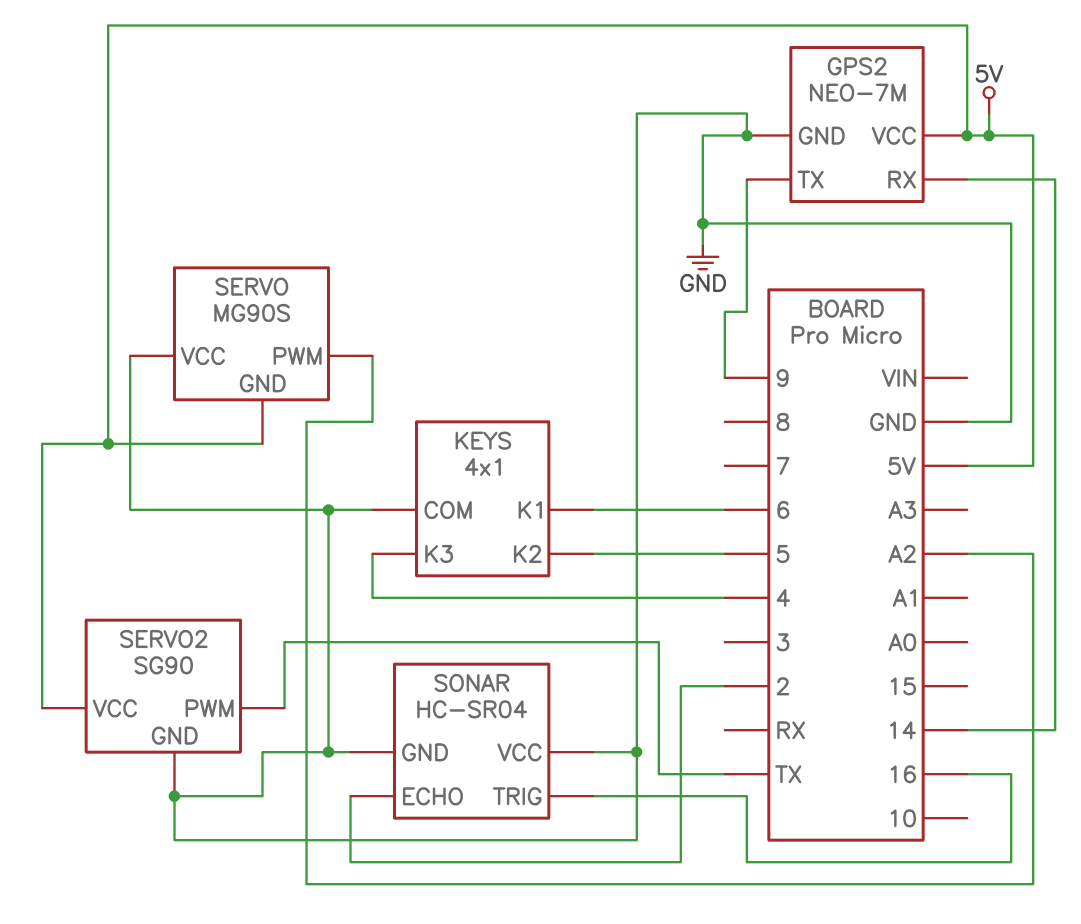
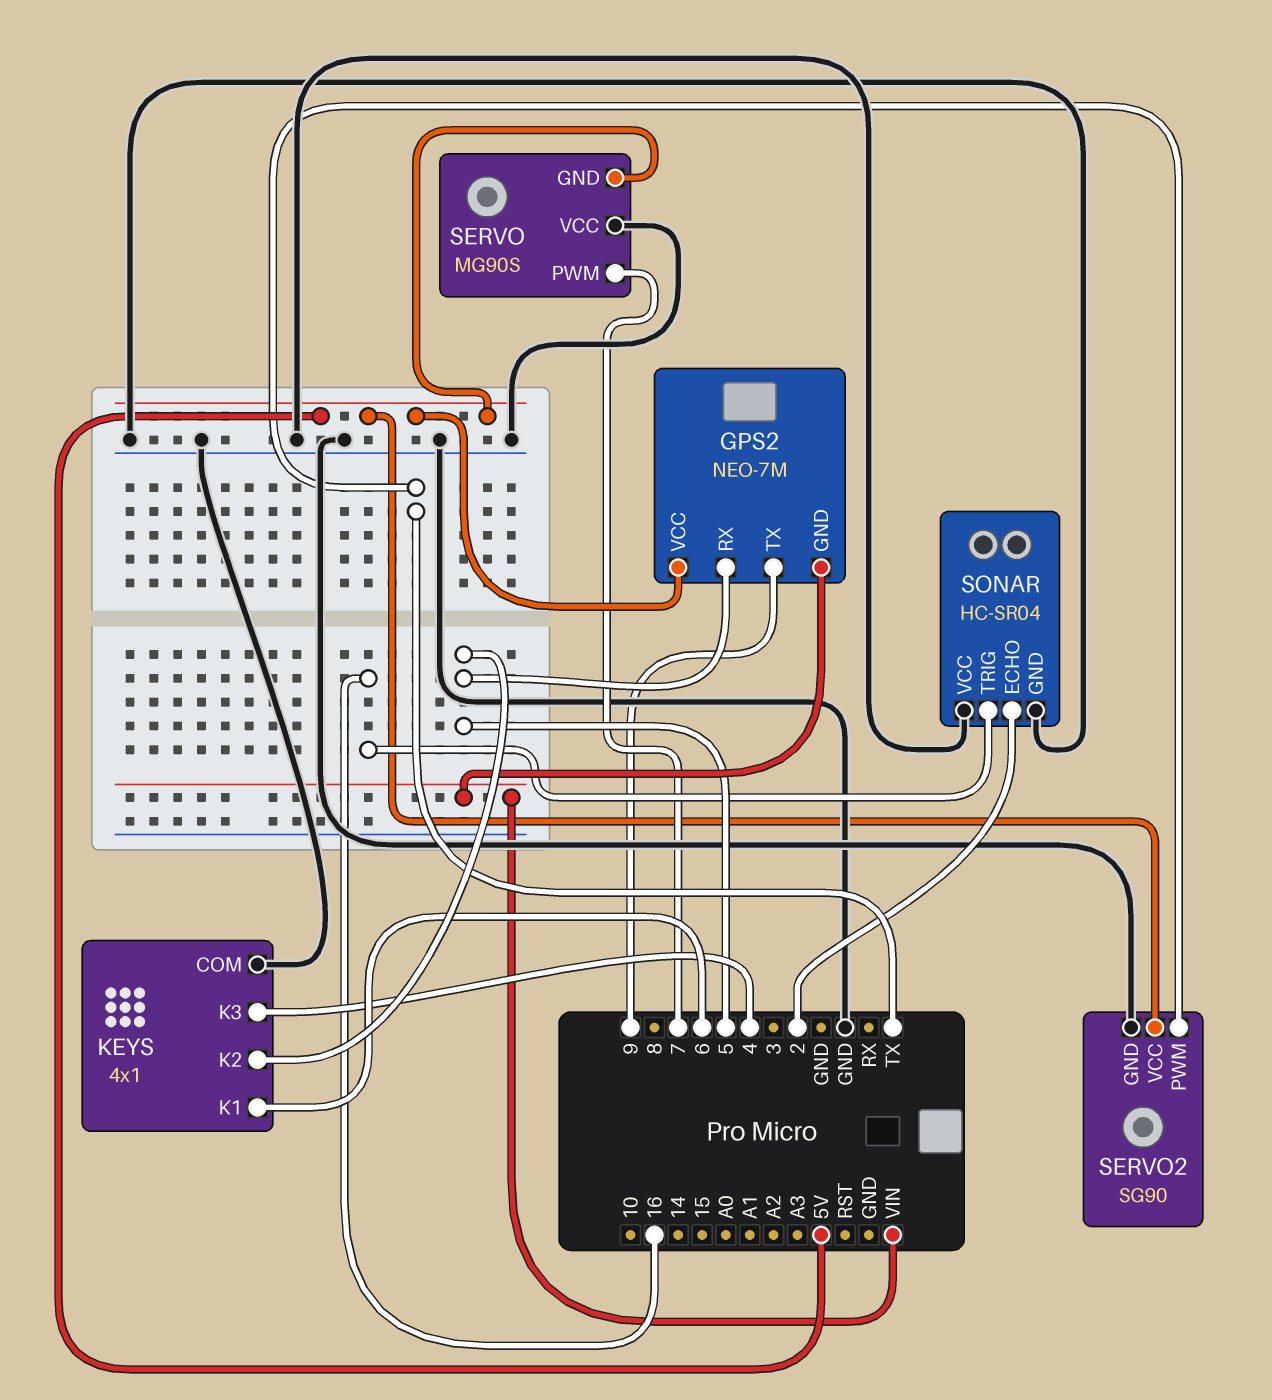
GPS2 pin GND: GND -> VIN
GPS2 pin RX: 14 -> 5
SERVO pin PWM: A2 -> 7

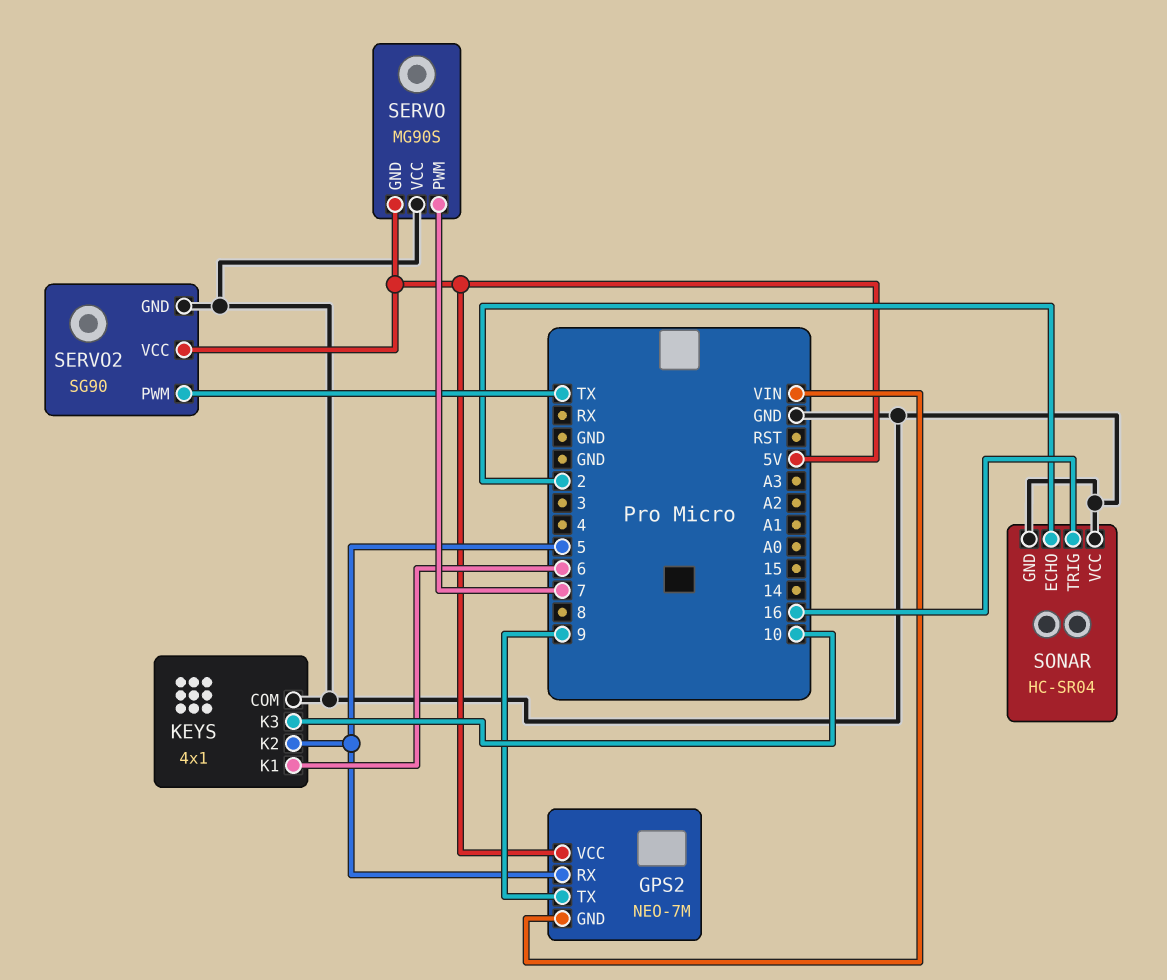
KEYS pin K3: 4 -> 10

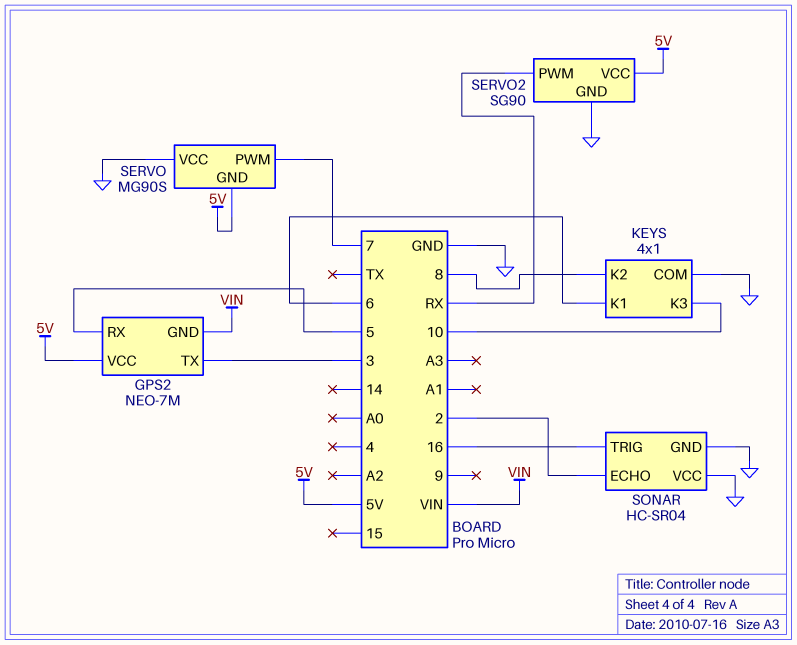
GPS2 pin TX: 9 -> 3
KEYS pin K2: 5 -> 8
SERVO2 pin PWM: TX -> RX

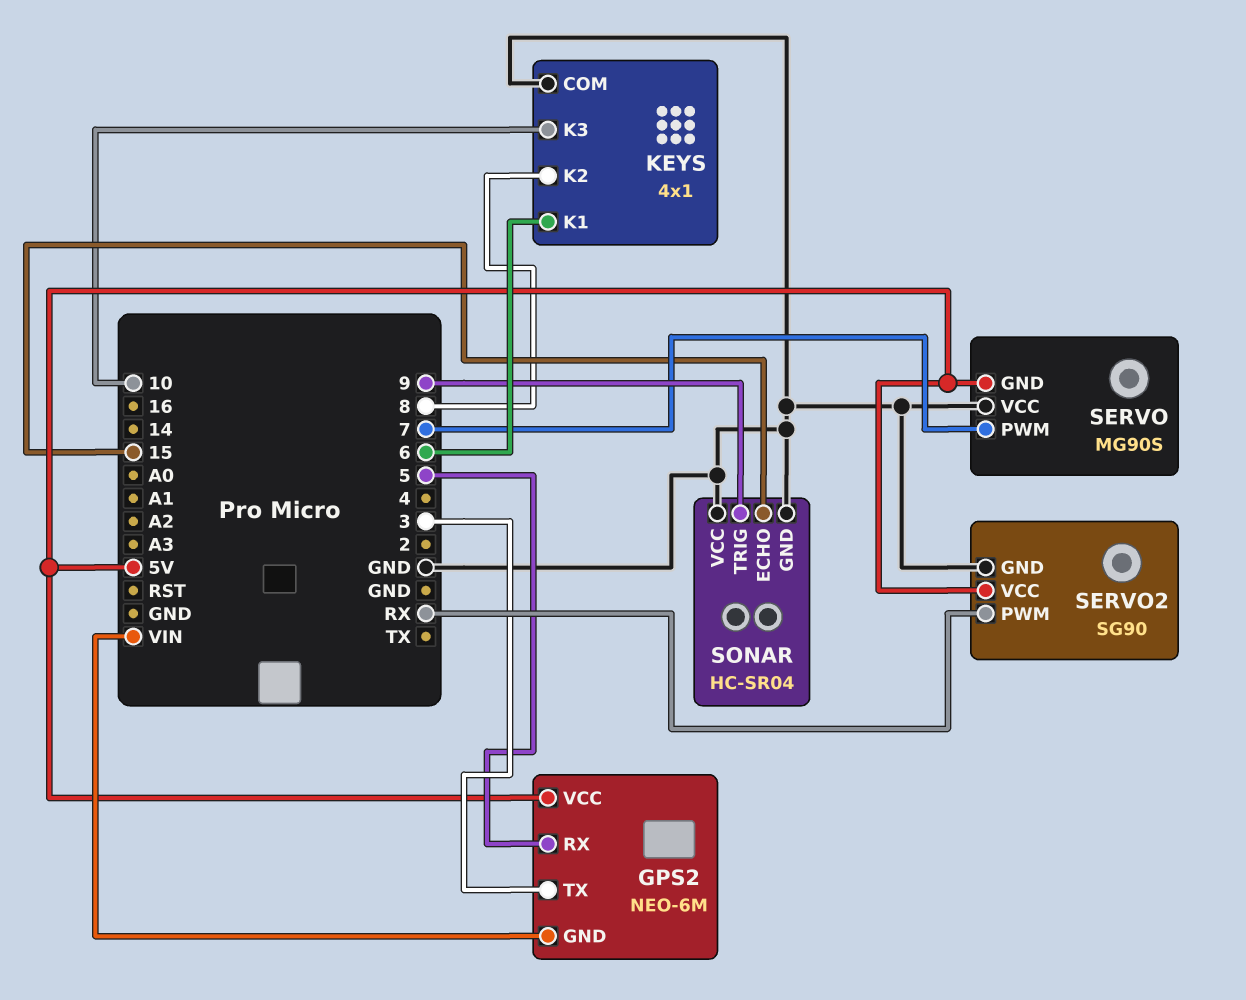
GPS2: NEO-7M -> NEO-6M
SONAR pin ECHO: 2 -> 15
SONAR pin TRIG: 16 -> 9

